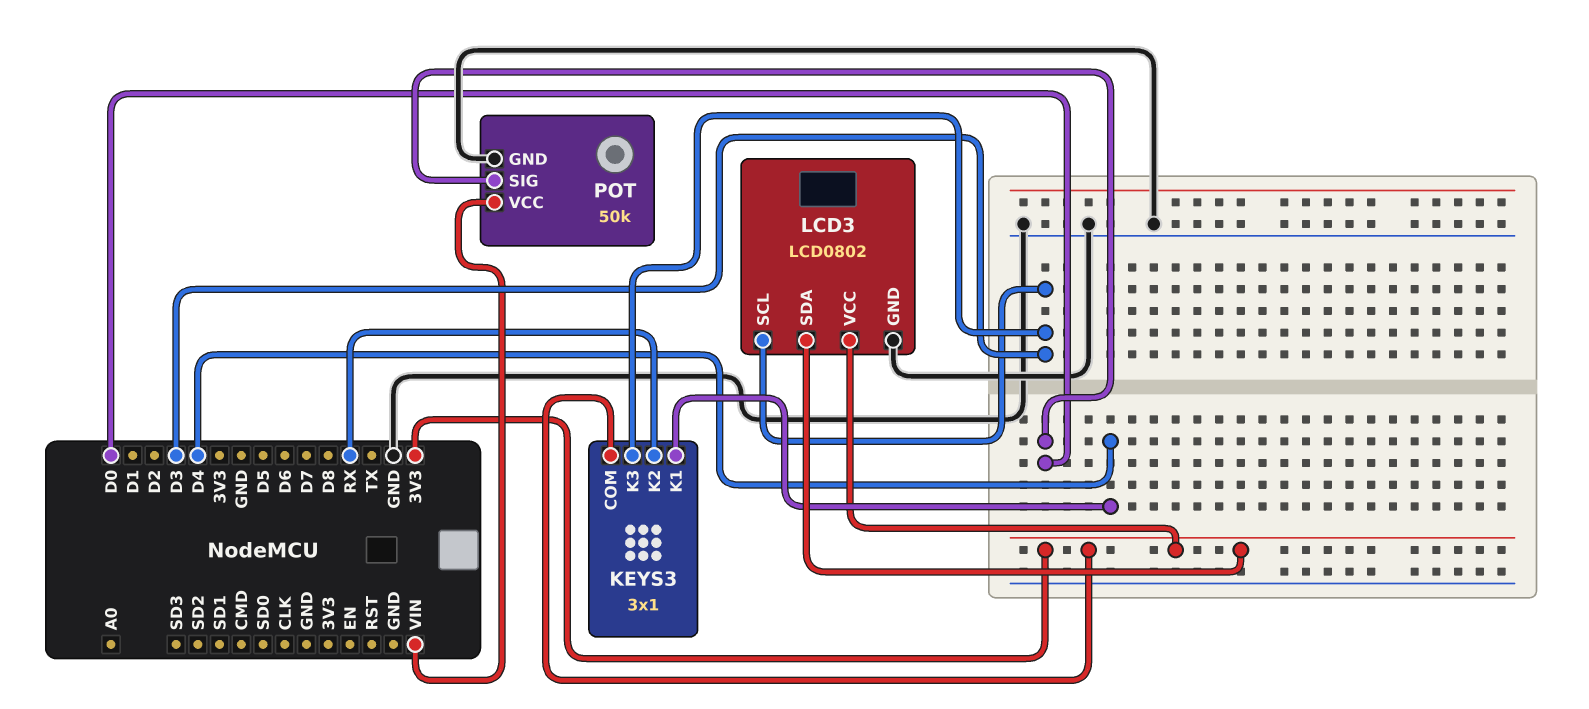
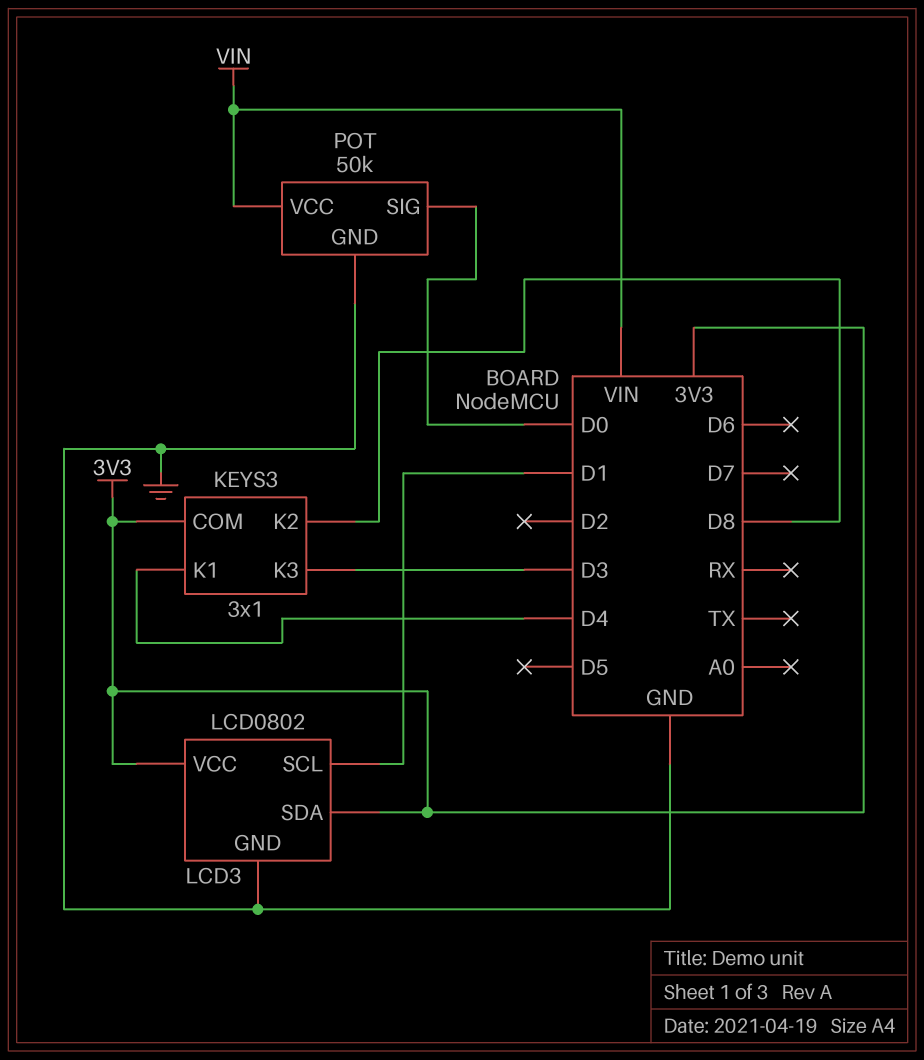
KEYS3 pin K2: RX -> D8
LCD3 pin SCL: D3 -> D1

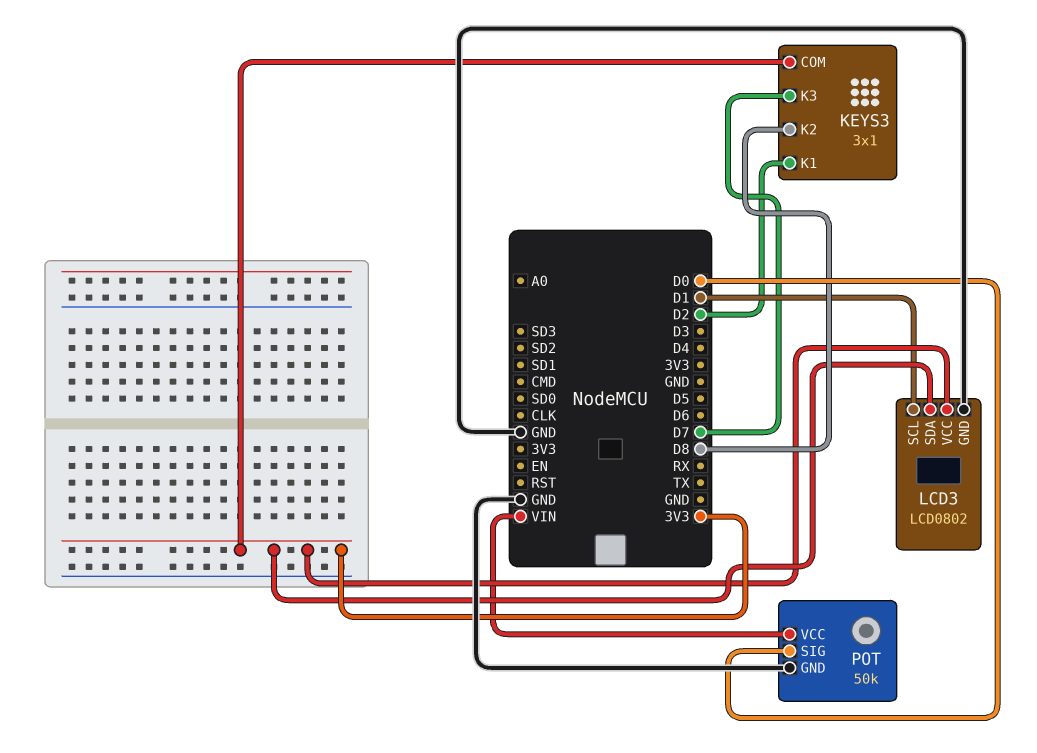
KEYS3 pin K1: D4 -> D2
KEYS3 pin K3: D3 -> D7

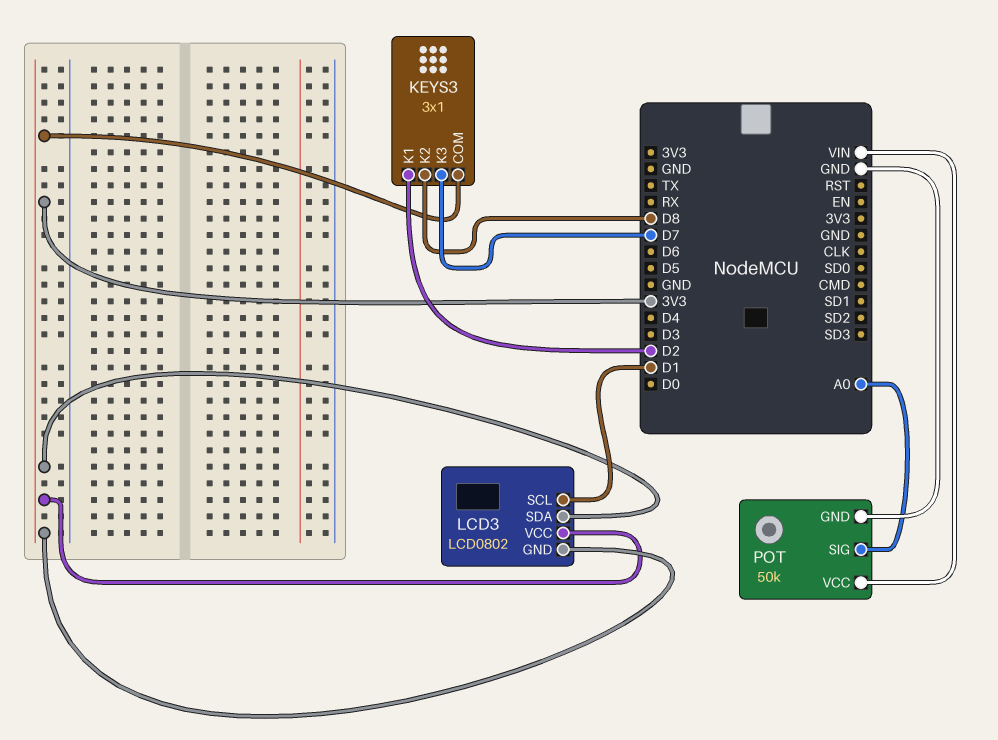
LCD3 pin GND: GND -> 3V3
POT pin SIG: D0 -> A0

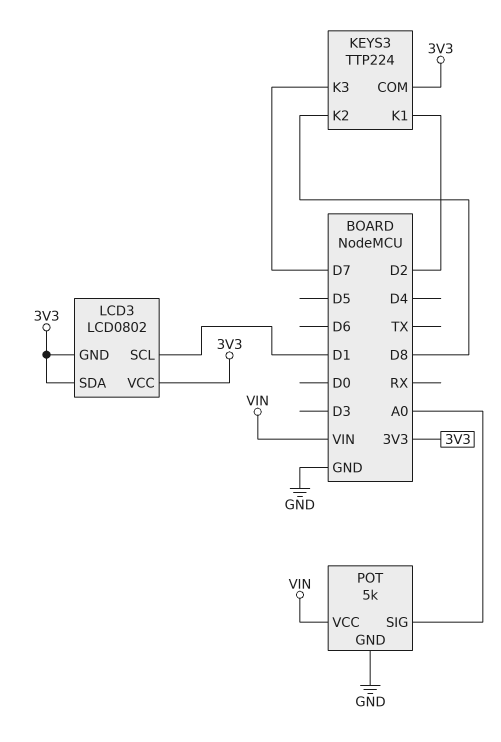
KEYS3: 3x1 -> TTP224
POT: 50k -> 5k

